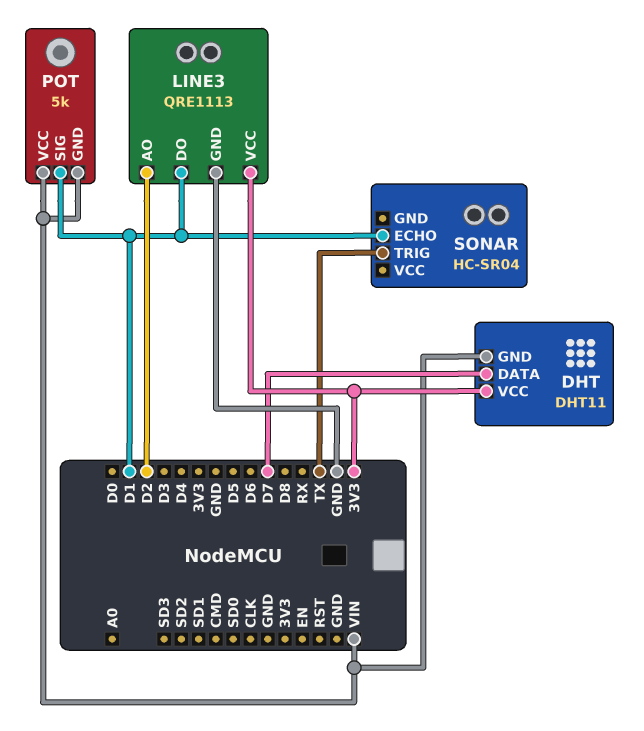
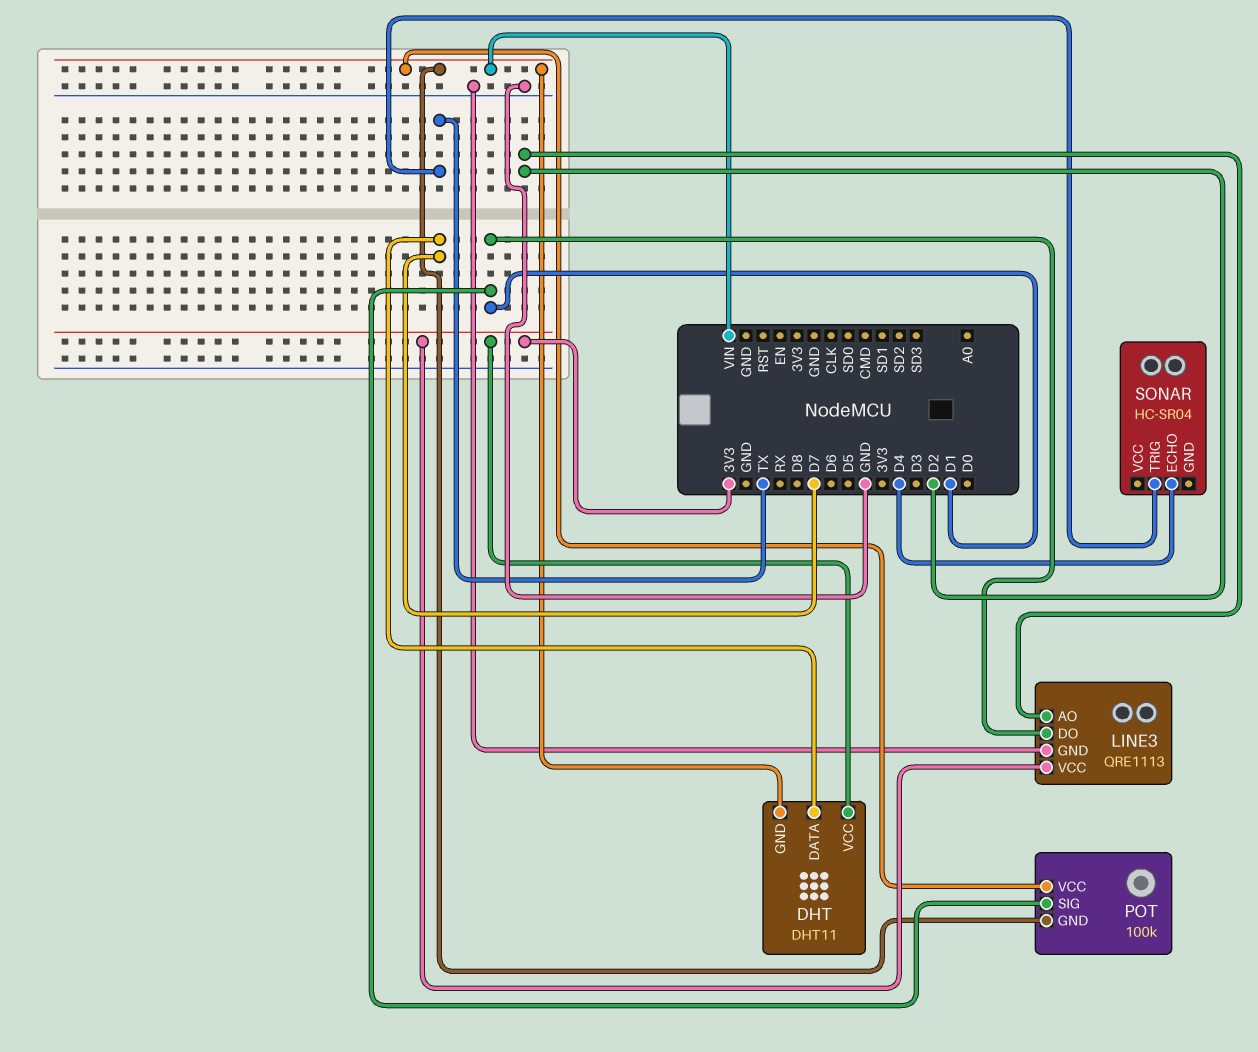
POT: 5k -> 100k
SONAR pin ECHO: D1 -> D4

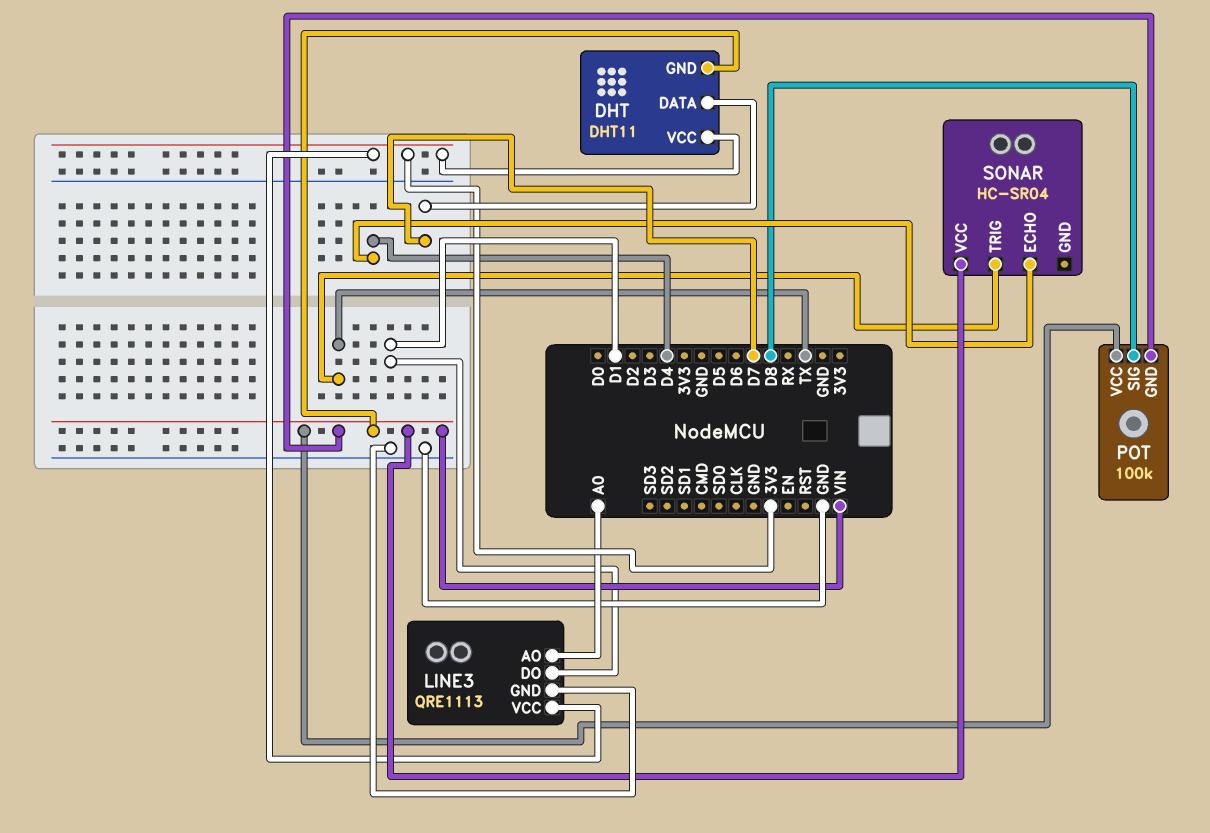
LINE3 pin AO: D2 -> A0
POT pin SIG: D1 -> D8
SONAR pin VCC: none -> VIN

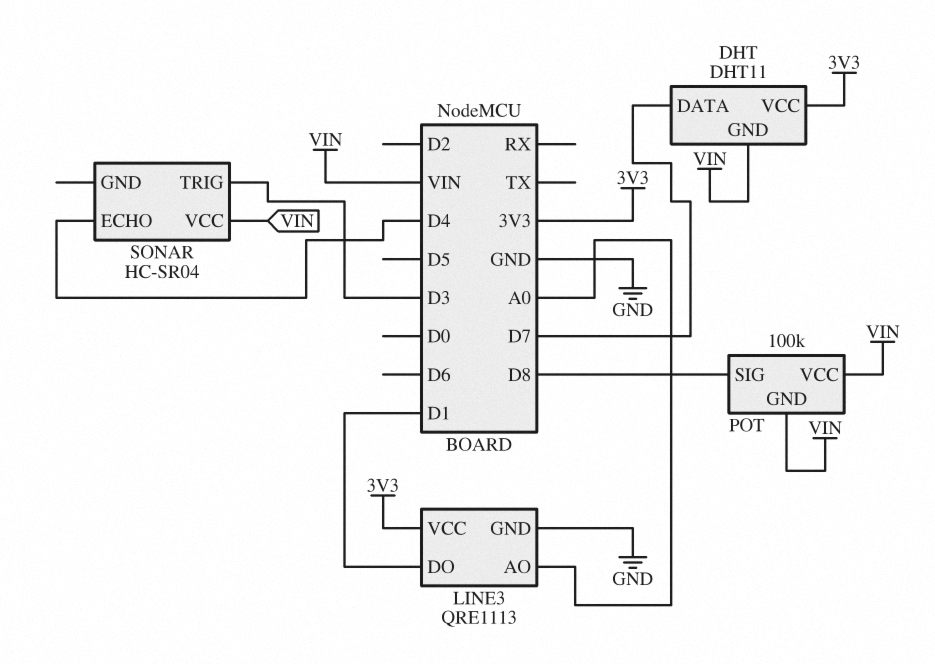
SONAR pin TRIG: TX -> D3

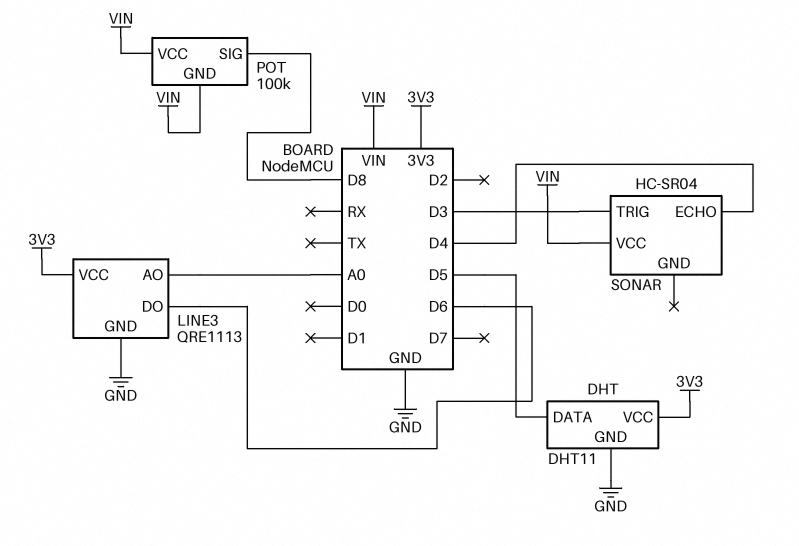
DHT pin DATA: D7 -> D5
DHT pin GND: VIN -> GND
LINE3 pin DO: D1 -> D6

